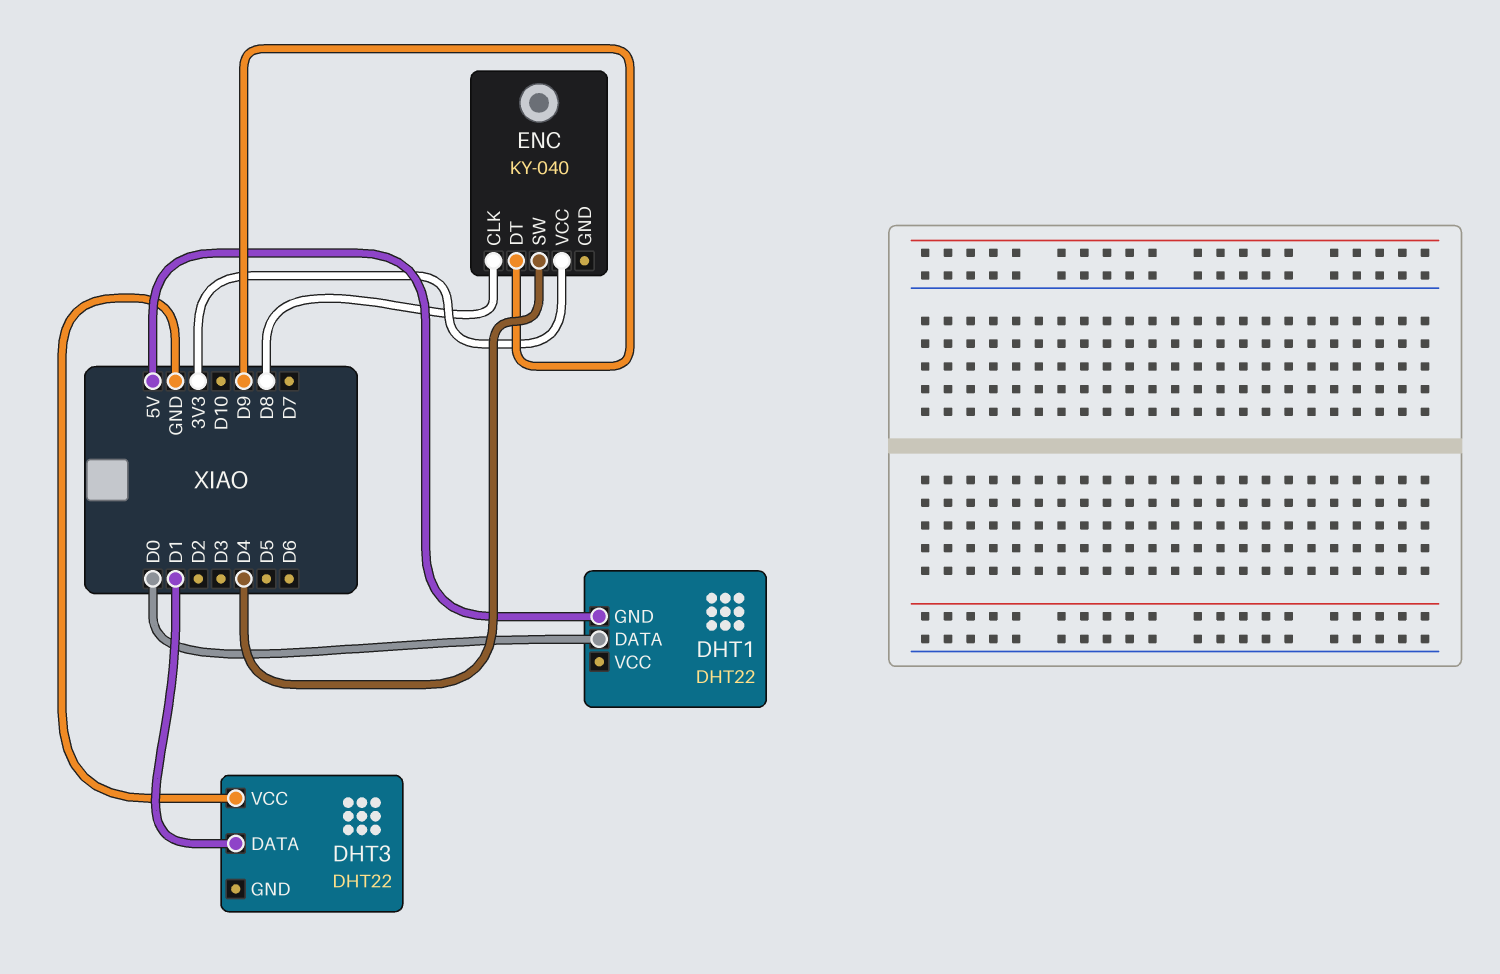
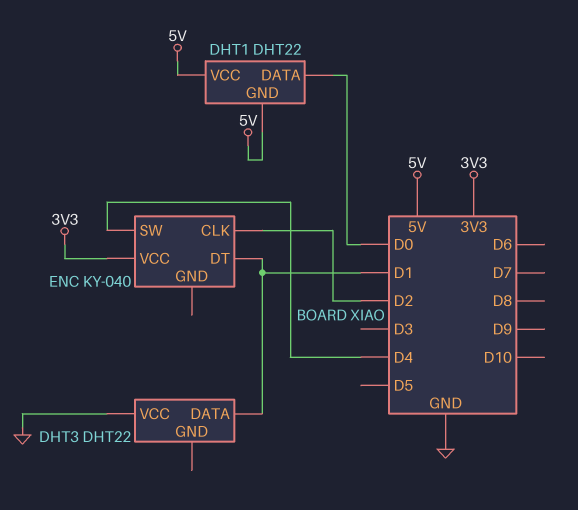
DHT1 pin VCC: none -> 5V
ENC pin CLK: D8 -> D2
ENC pin DT: D9 -> D1

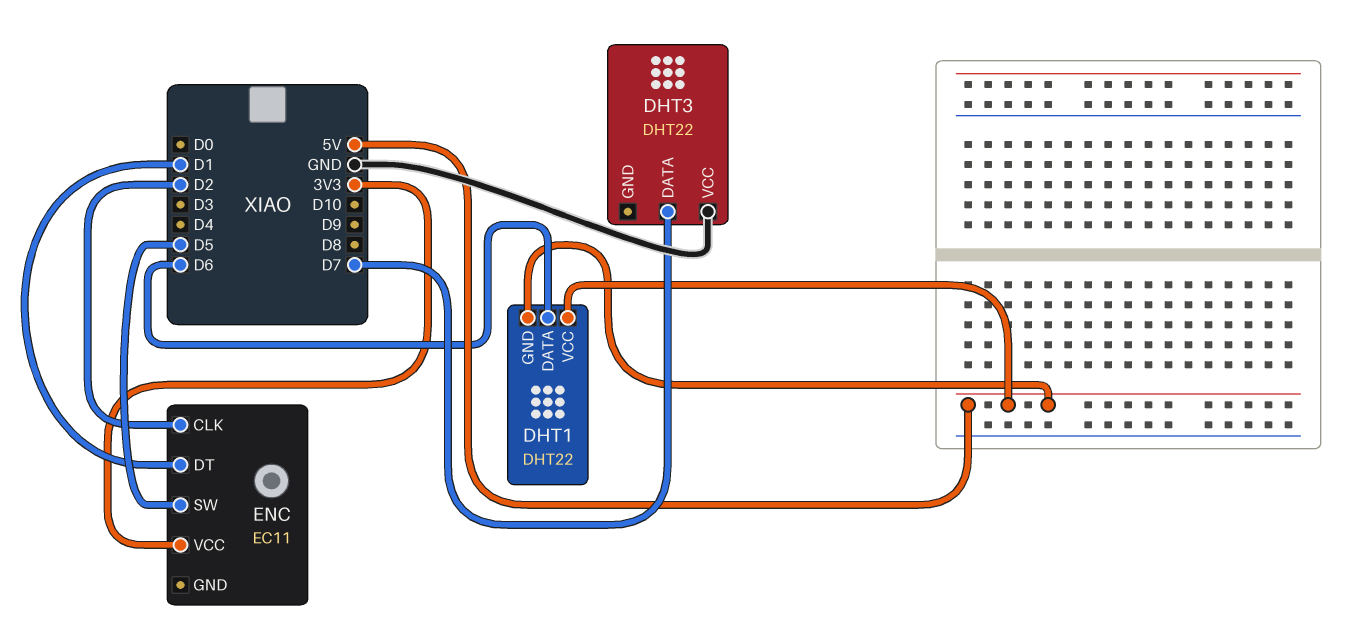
DHT1 pin DATA: D0 -> D6
DHT3 pin DATA: D1 -> D7
ENC: KY-040 -> EC11
ENC pin SW: D4 -> D5

